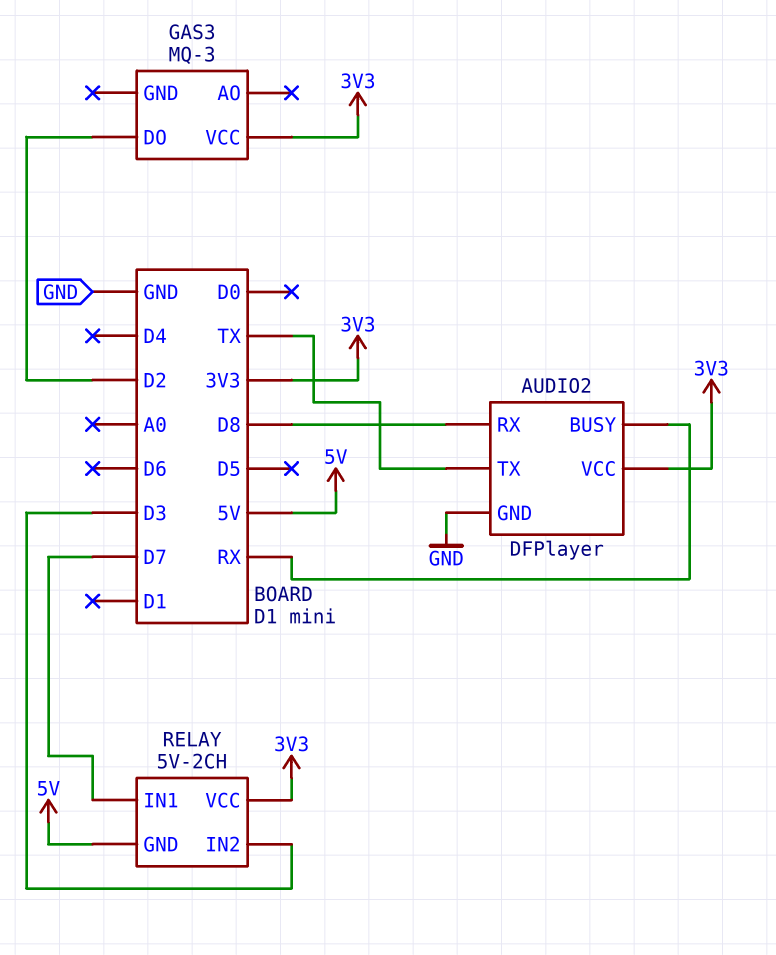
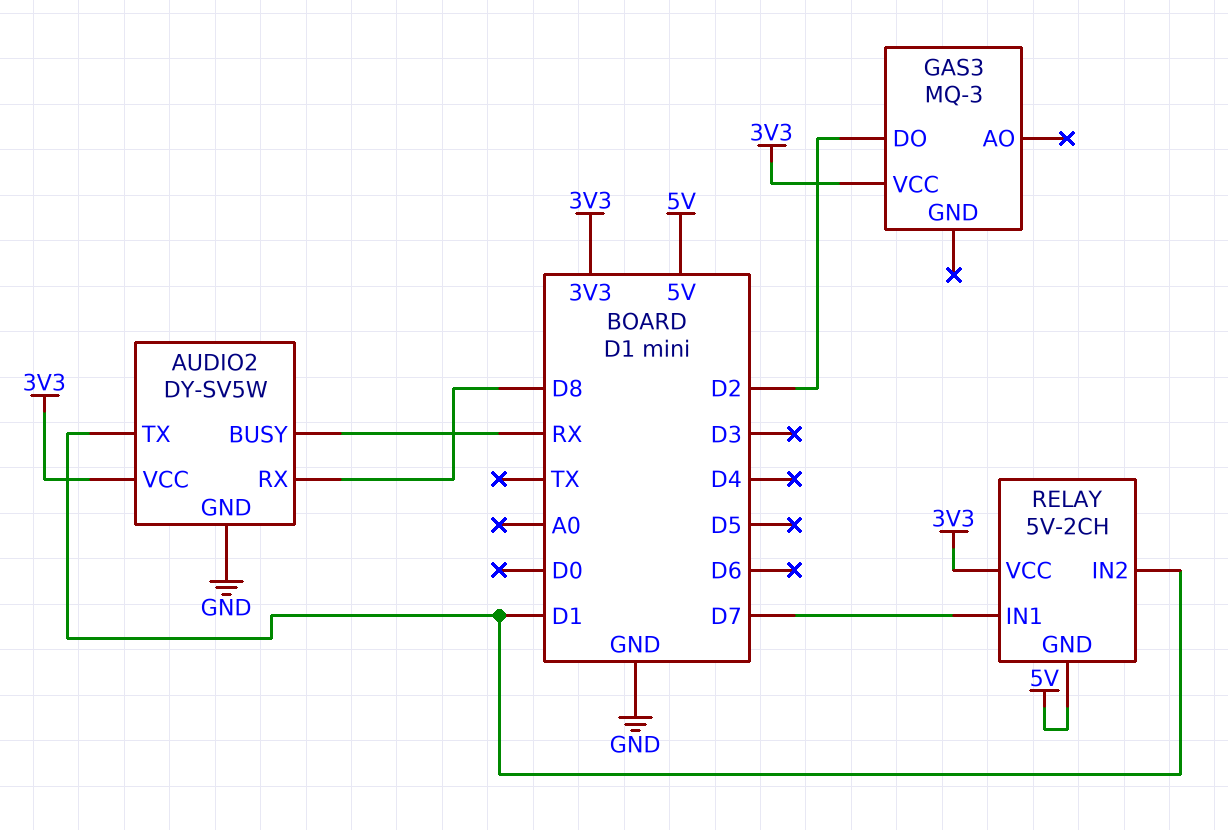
AUDIO2: DFPlayer -> DY-SV5W
AUDIO2 pin TX: TX -> D1
RELAY pin IN2: D3 -> D1

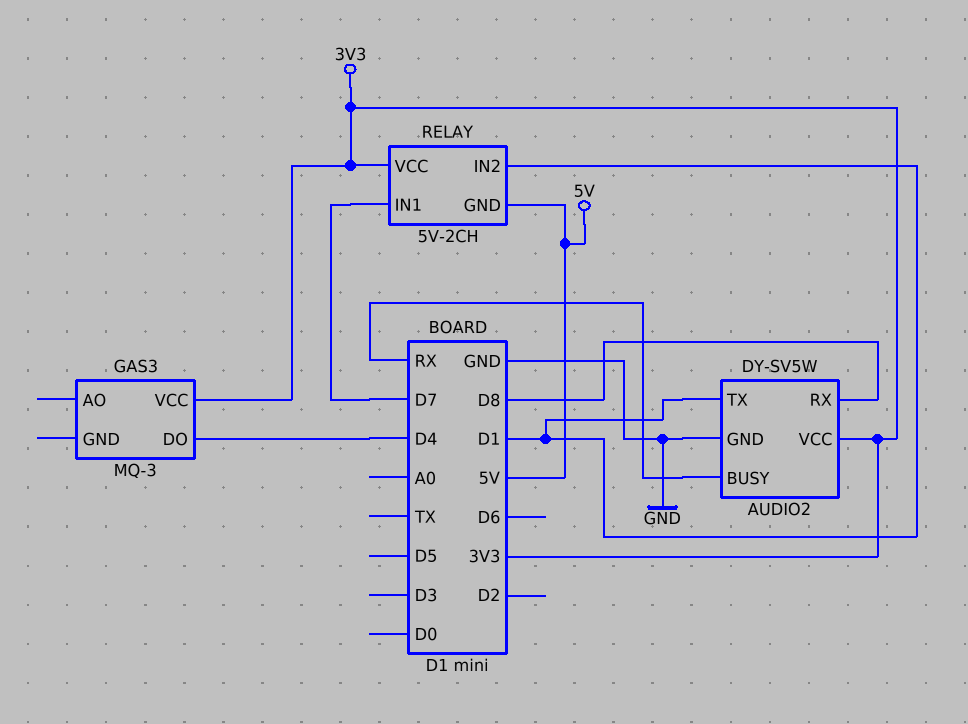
GAS3 pin DO: D2 -> D4

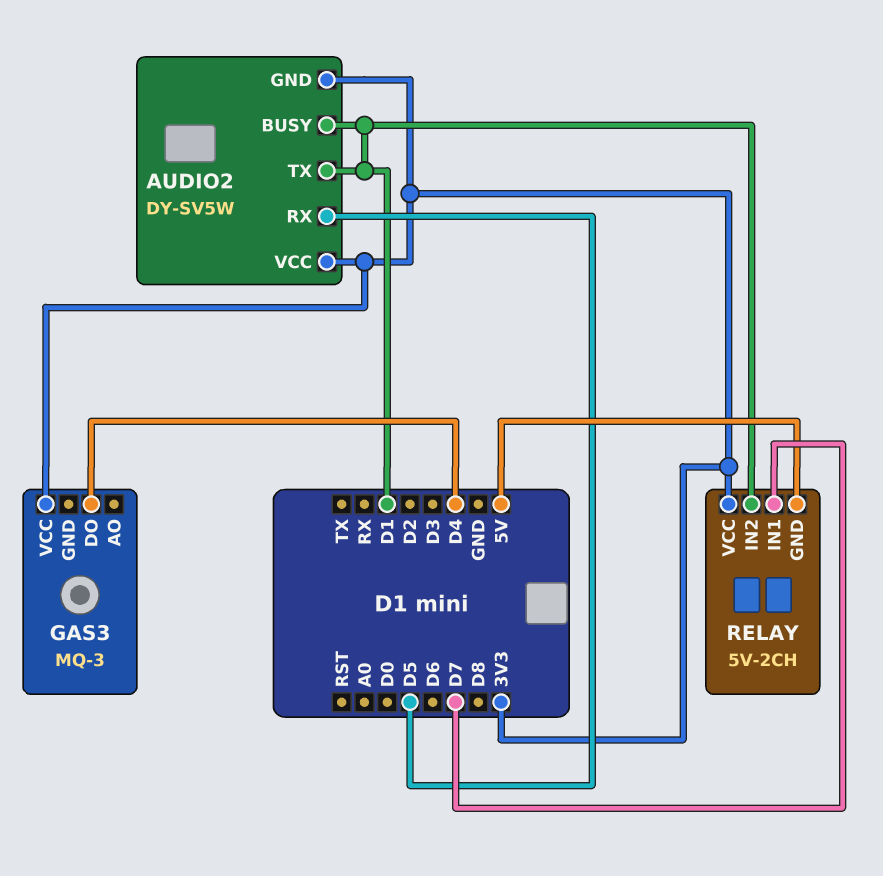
AUDIO2 pin BUSY: RX -> D1
AUDIO2 pin GND: GND -> 3V3
AUDIO2 pin RX: D8 -> D5

